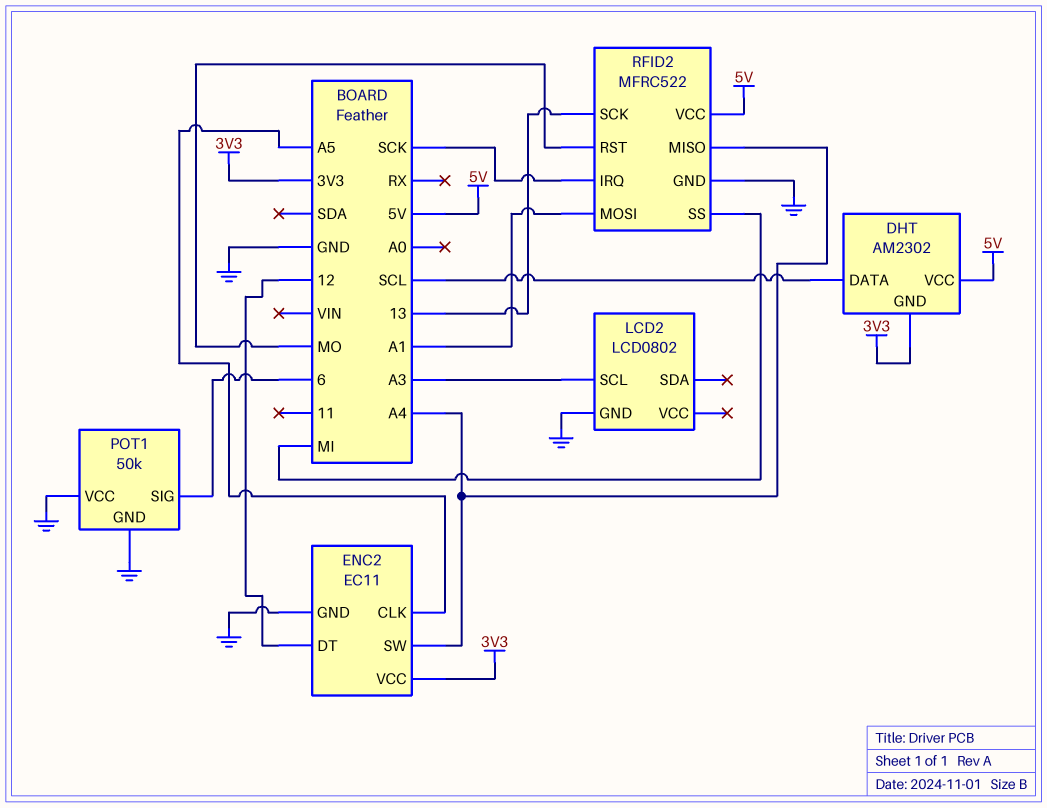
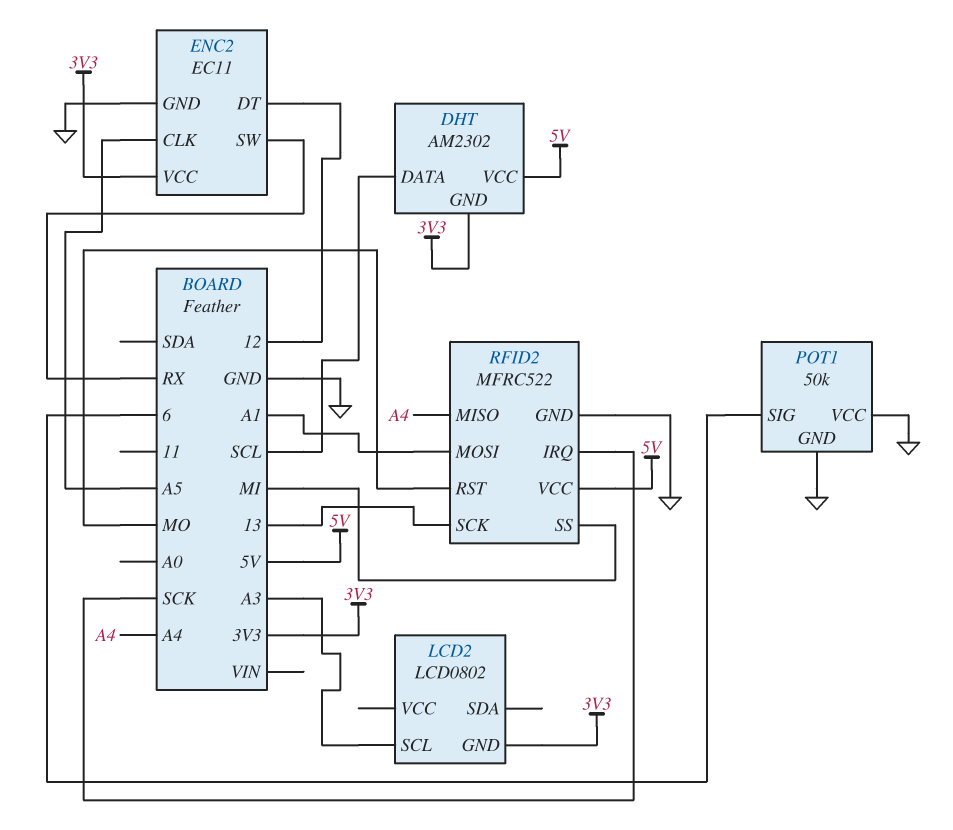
ENC2 pin SW: A4 -> RX
LCD2 pin GND: GND -> 3V3

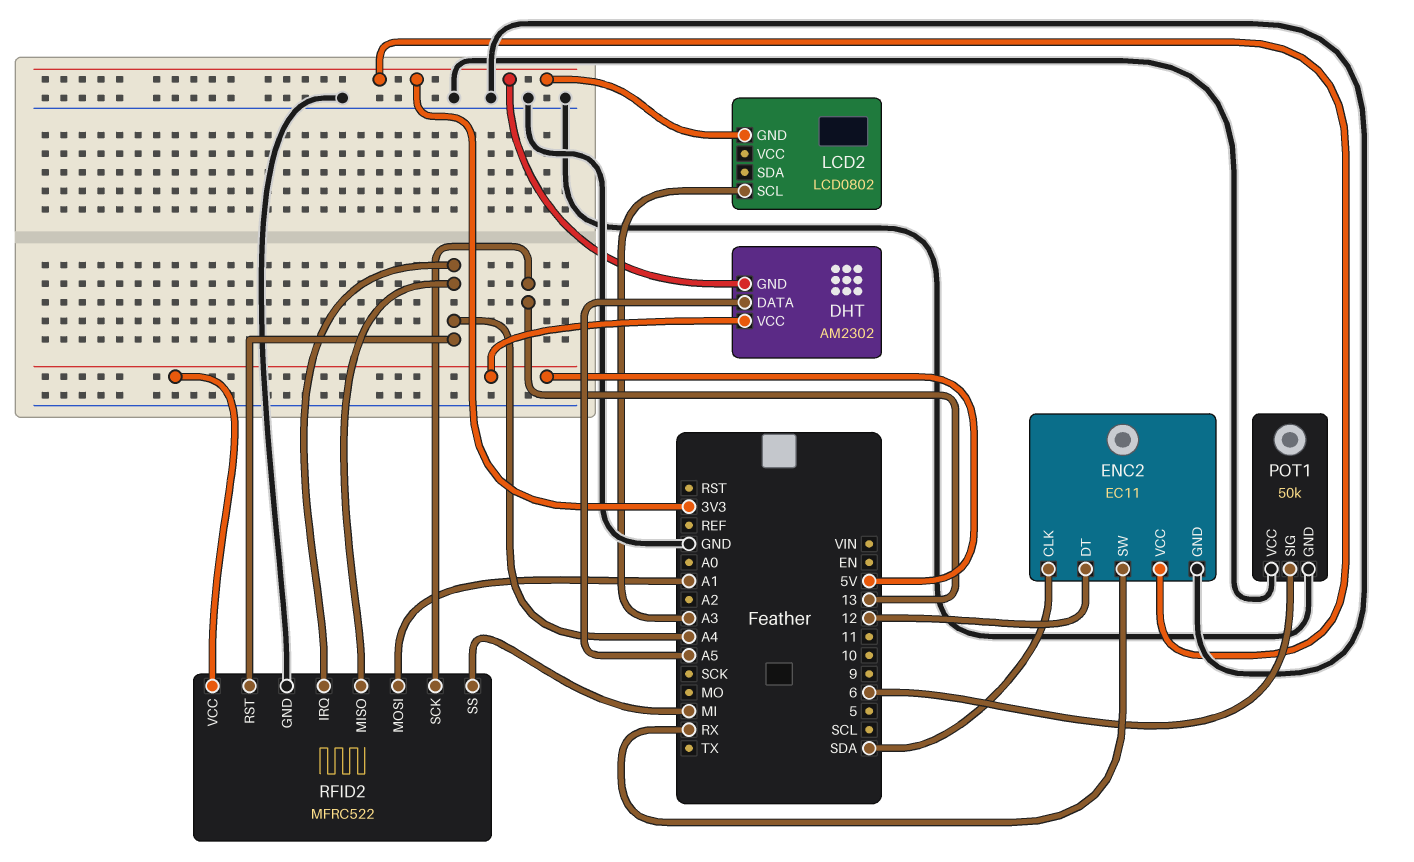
DHT pin DATA: SCL -> A5
ENC2 pin CLK: A5 -> SDA
RFID2 pin IRQ: SCK -> A4
RFID2 pin RST: MO -> A4

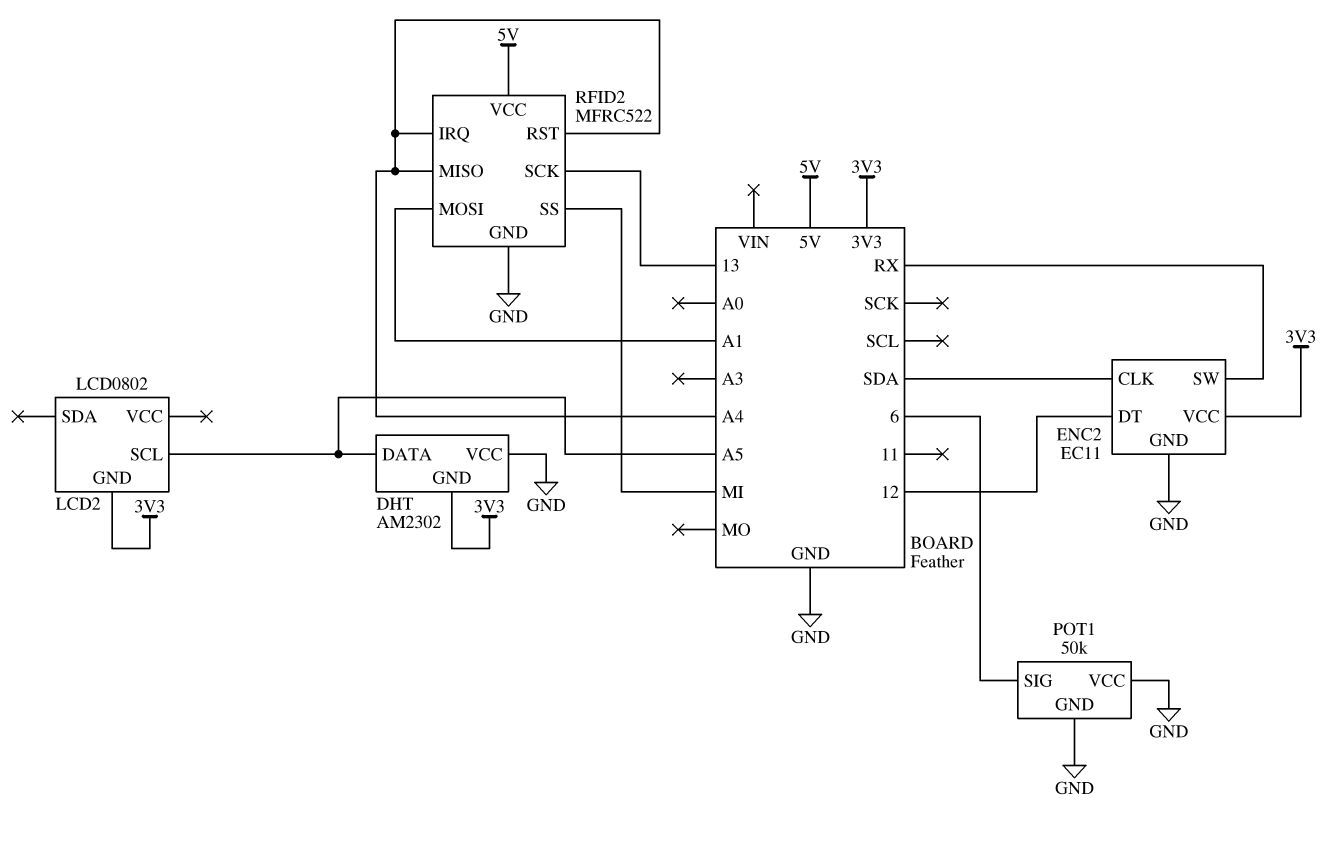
DHT pin VCC: 5V -> GND
LCD2 pin SCL: A3 -> A5

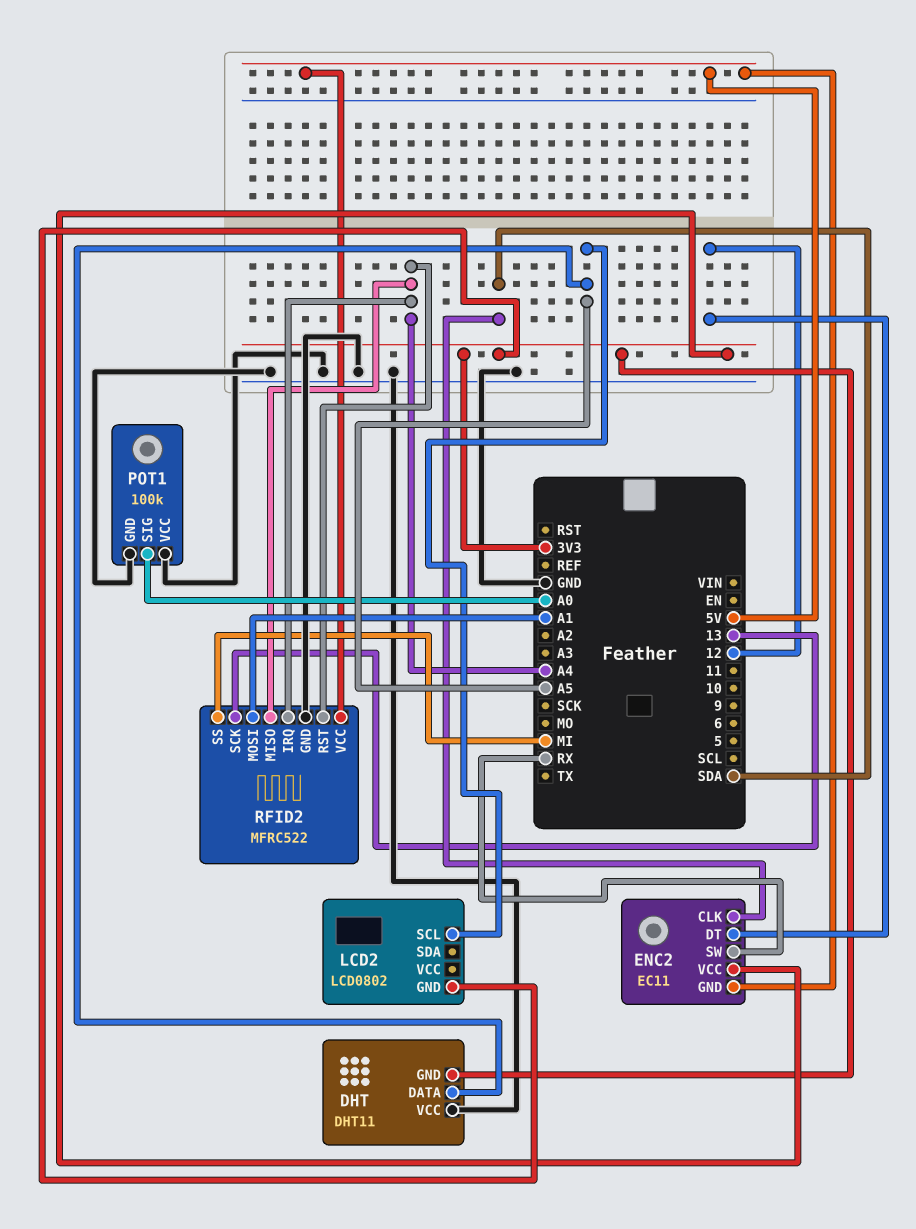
DHT: AM2302 -> DHT11
ENC2 pin GND: GND -> 5V
POT1: 50k -> 100k
POT1 pin SIG: 6 -> A0

